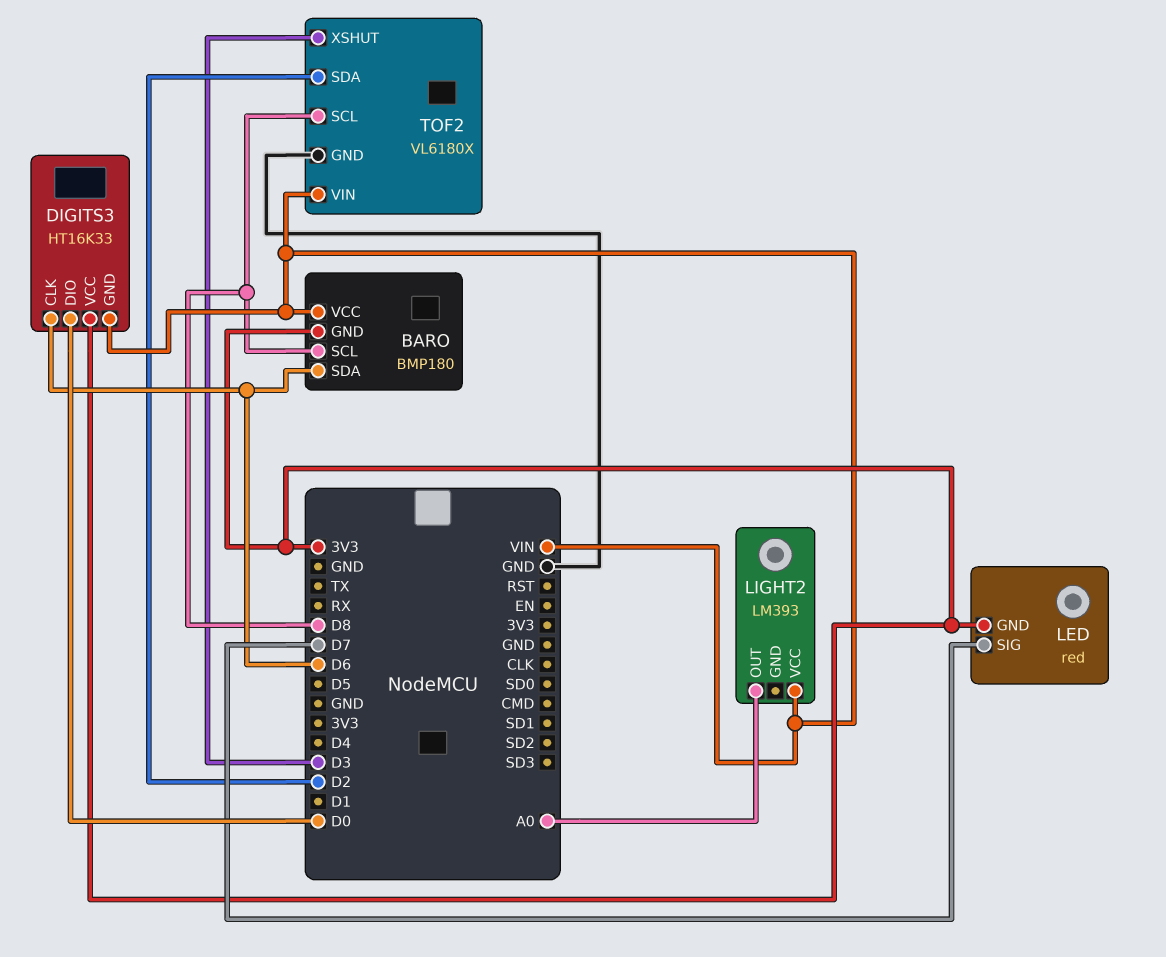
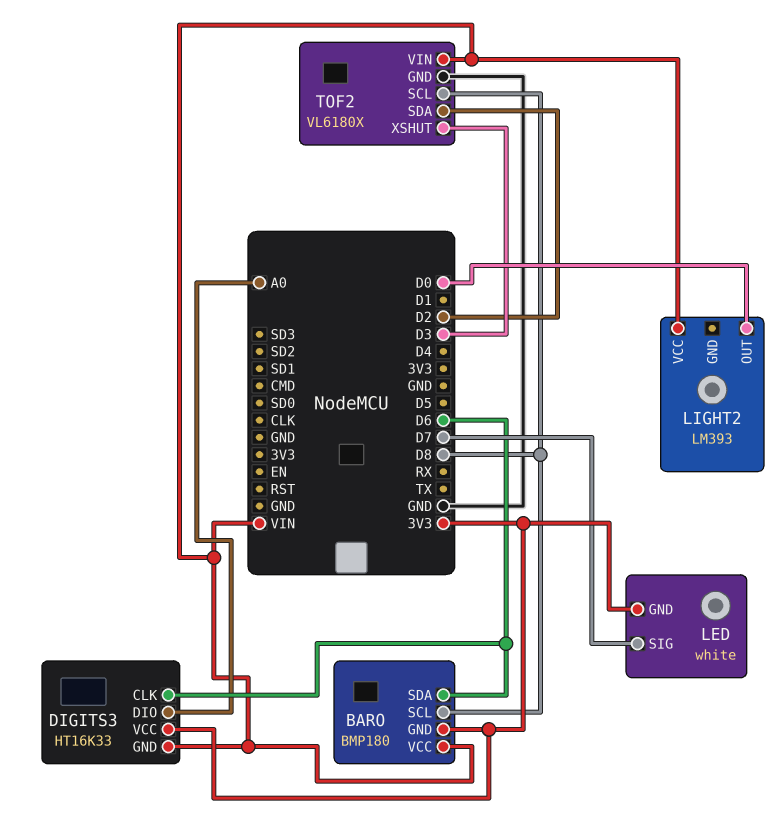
DIGITS3 pin DIO: D0 -> A0
LED: red -> white
LIGHT2 pin OUT: A0 -> D0

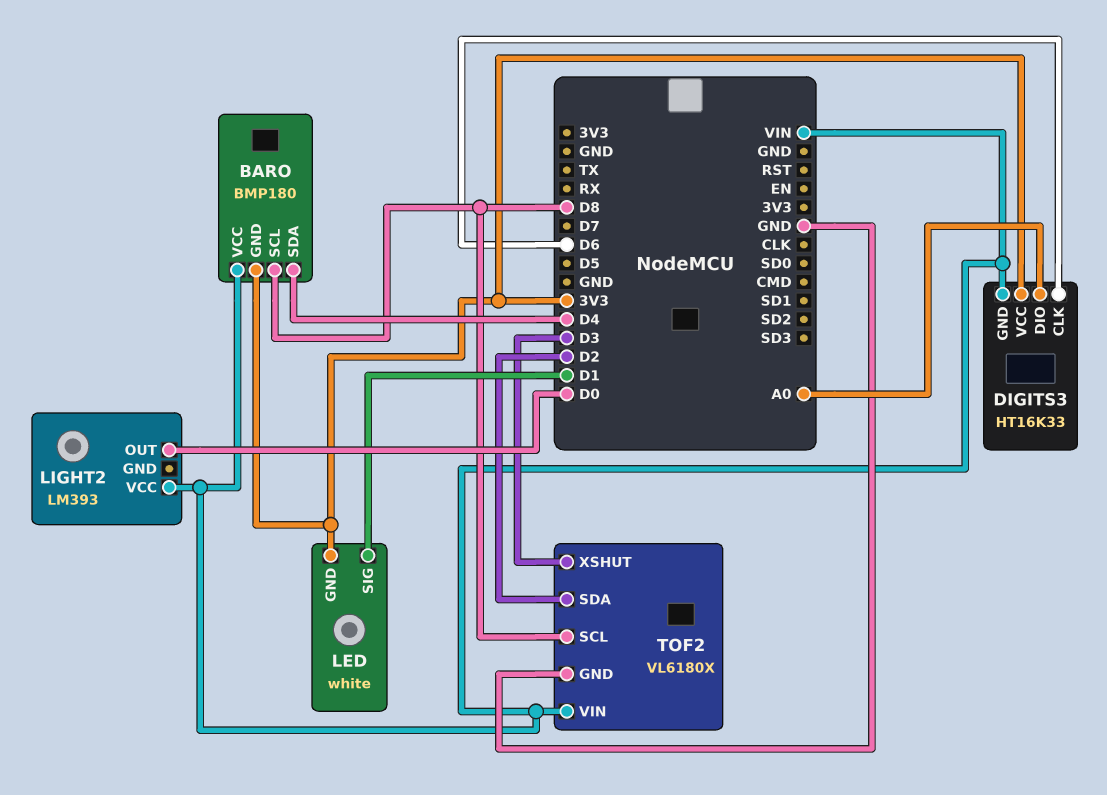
BARO pin SDA: D6 -> D4
LED pin SIG: D7 -> D1

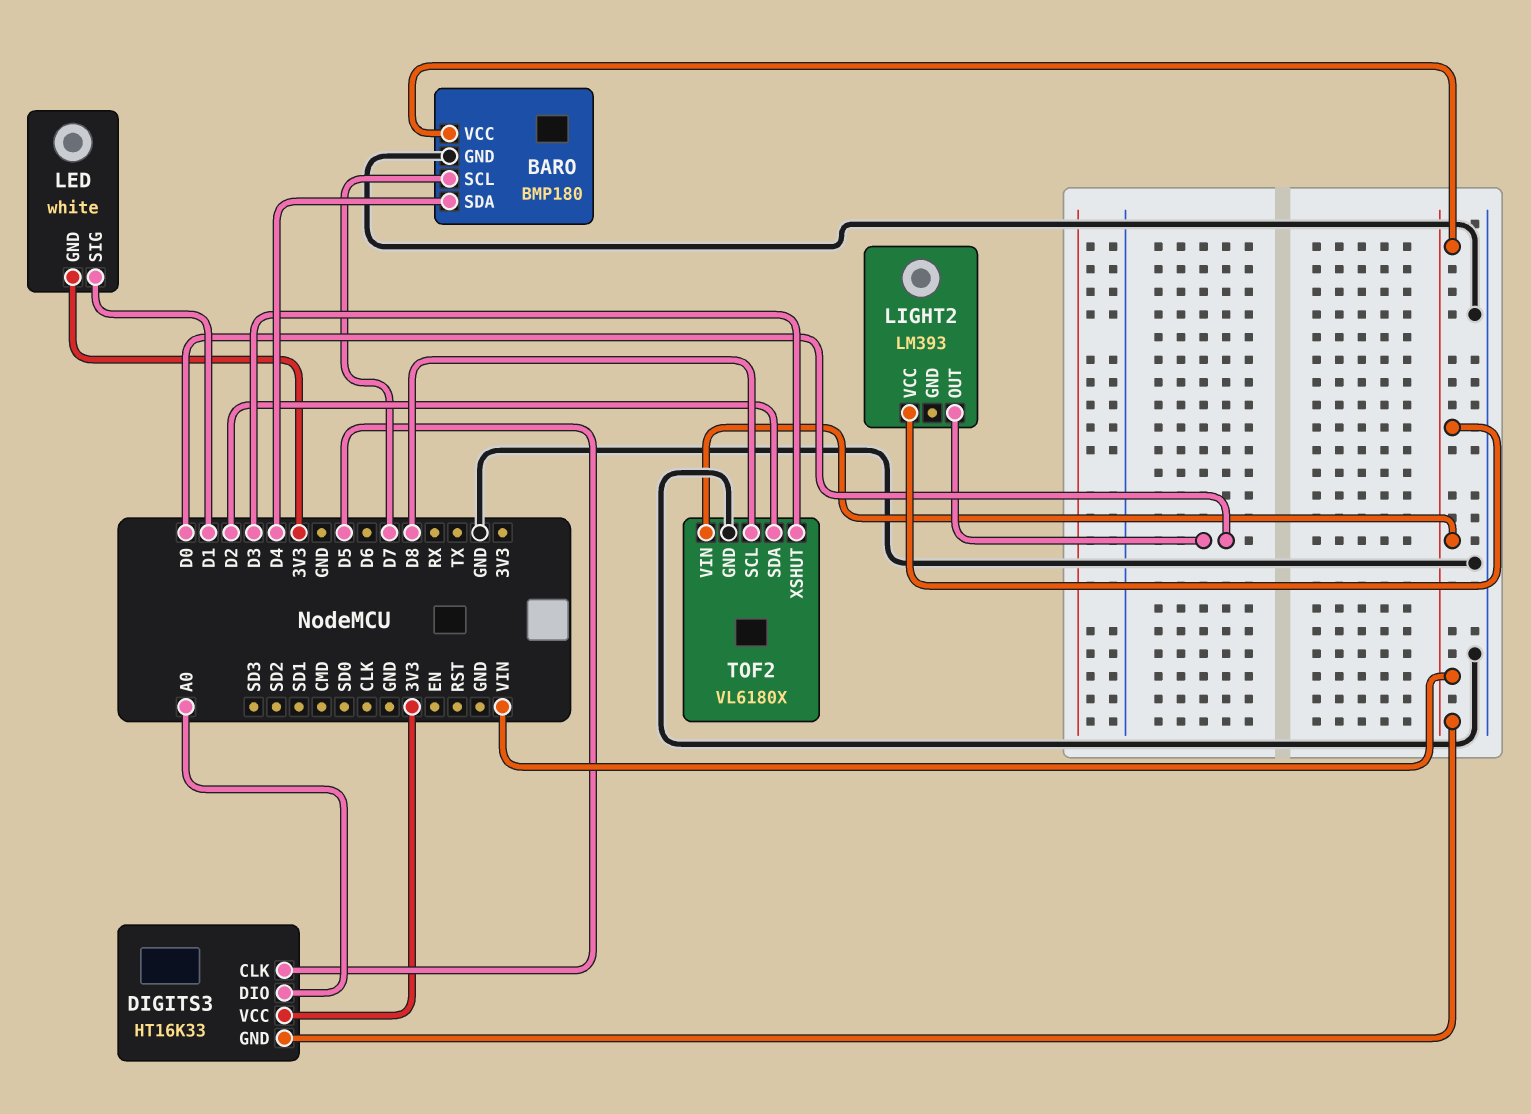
BARO pin GND: 3V3 -> GND
BARO pin SCL: D8 -> D7
DIGITS3 pin CLK: D6 -> D5

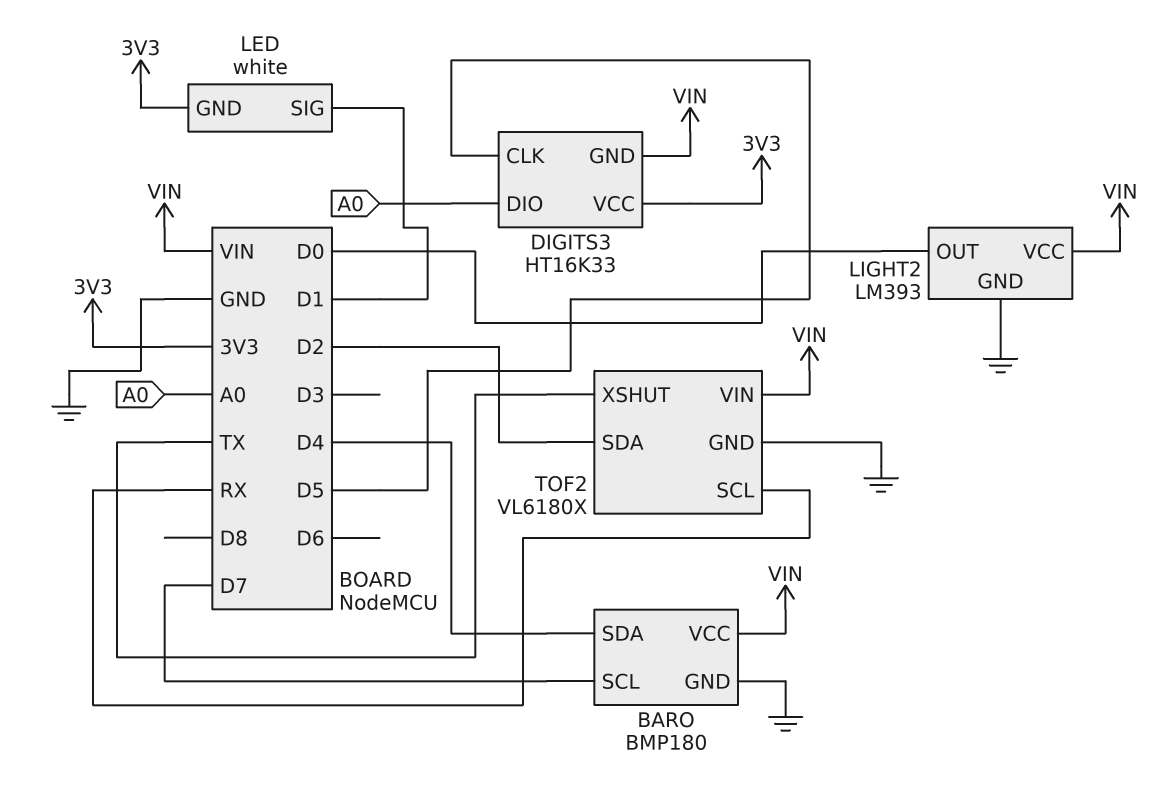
LIGHT2 pin GND: none -> GND
TOF2 pin SCL: D8 -> RX
TOF2 pin XSHUT: D3 -> TX

